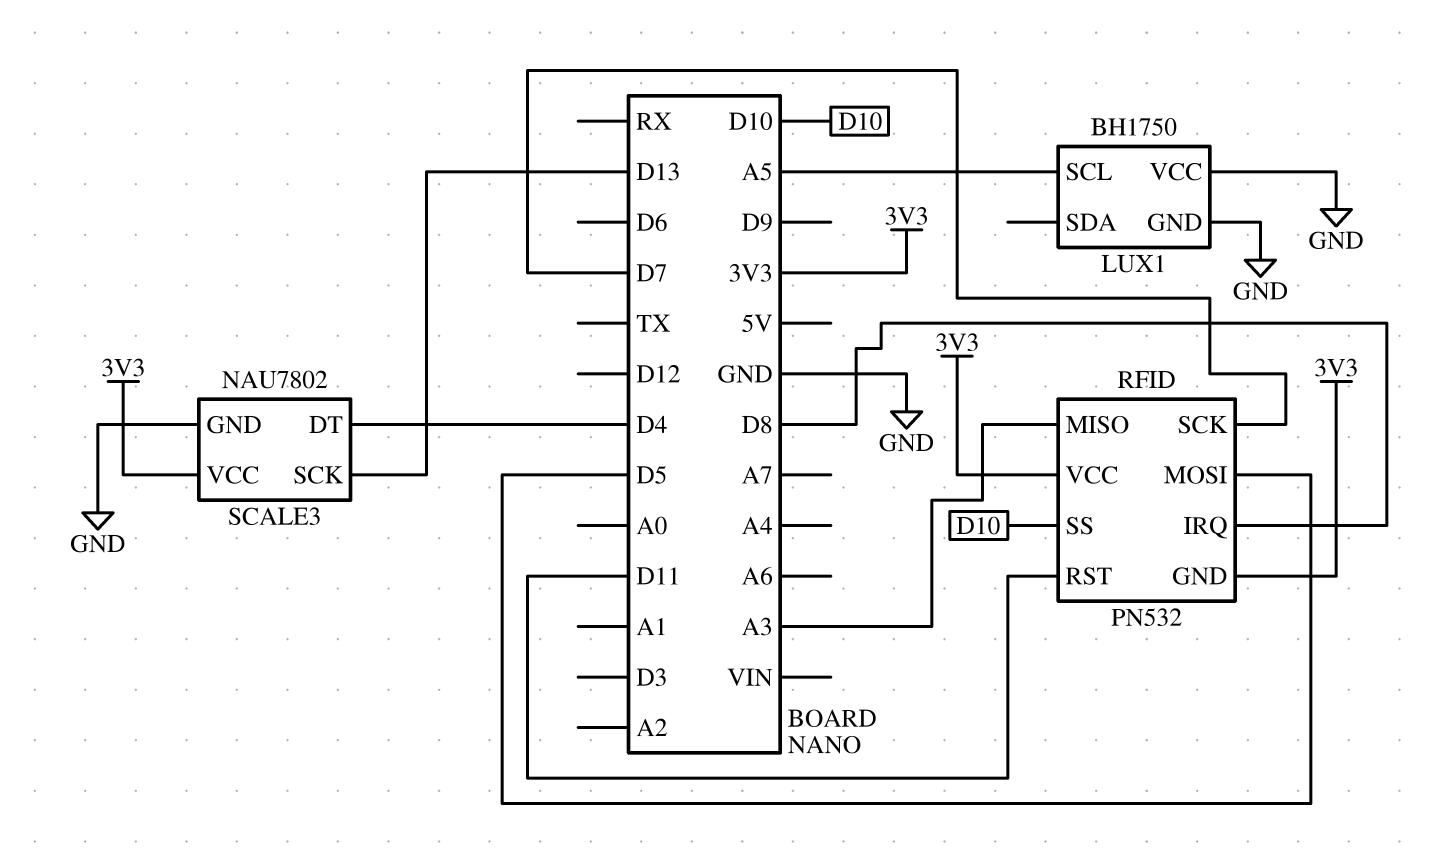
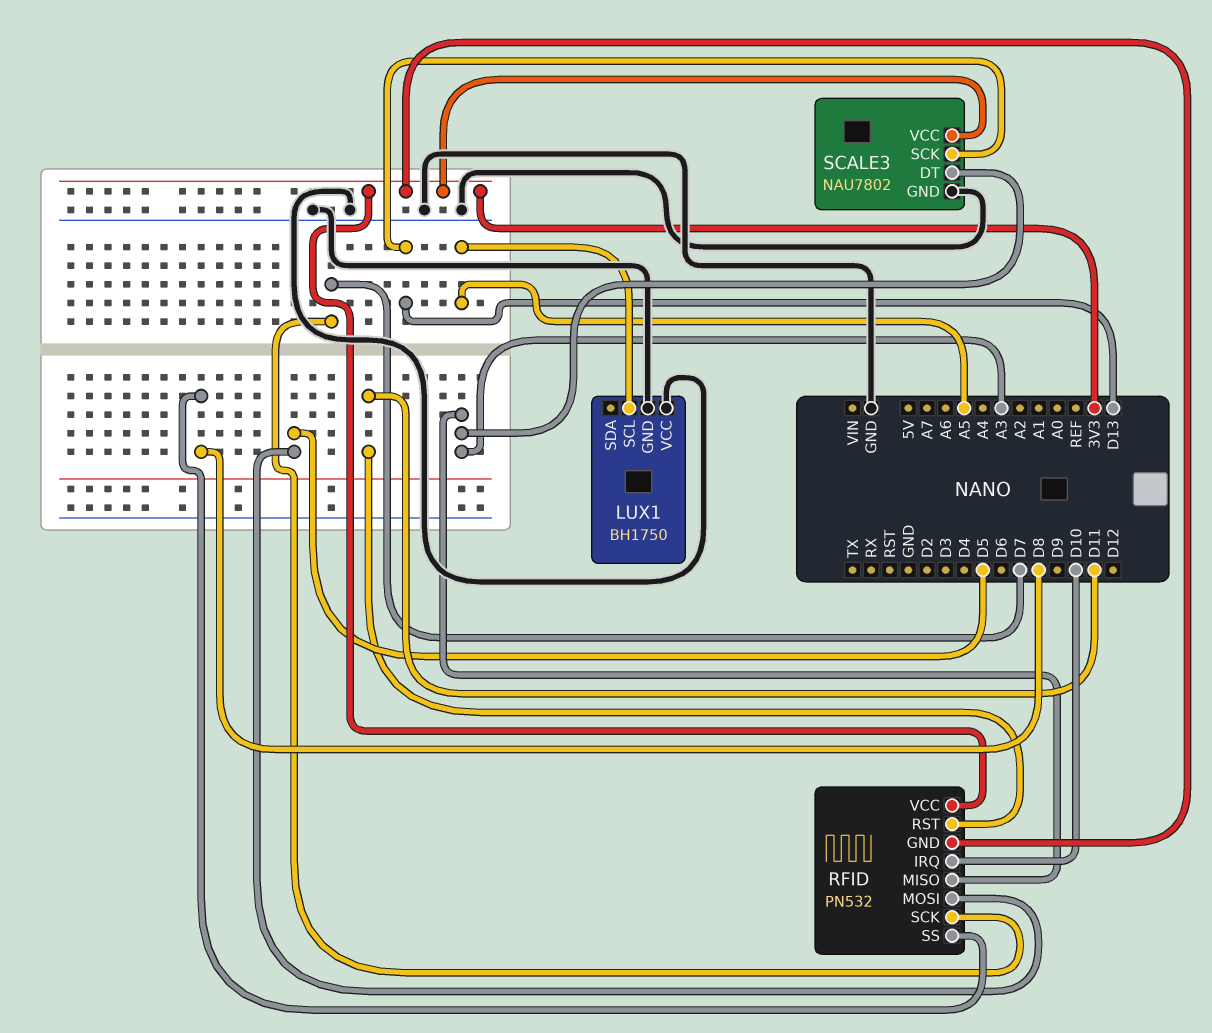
RFID pin IRQ: D8 -> D10
RFID pin SS: D10 -> D8
SCALE3 pin DT: D4 -> A3

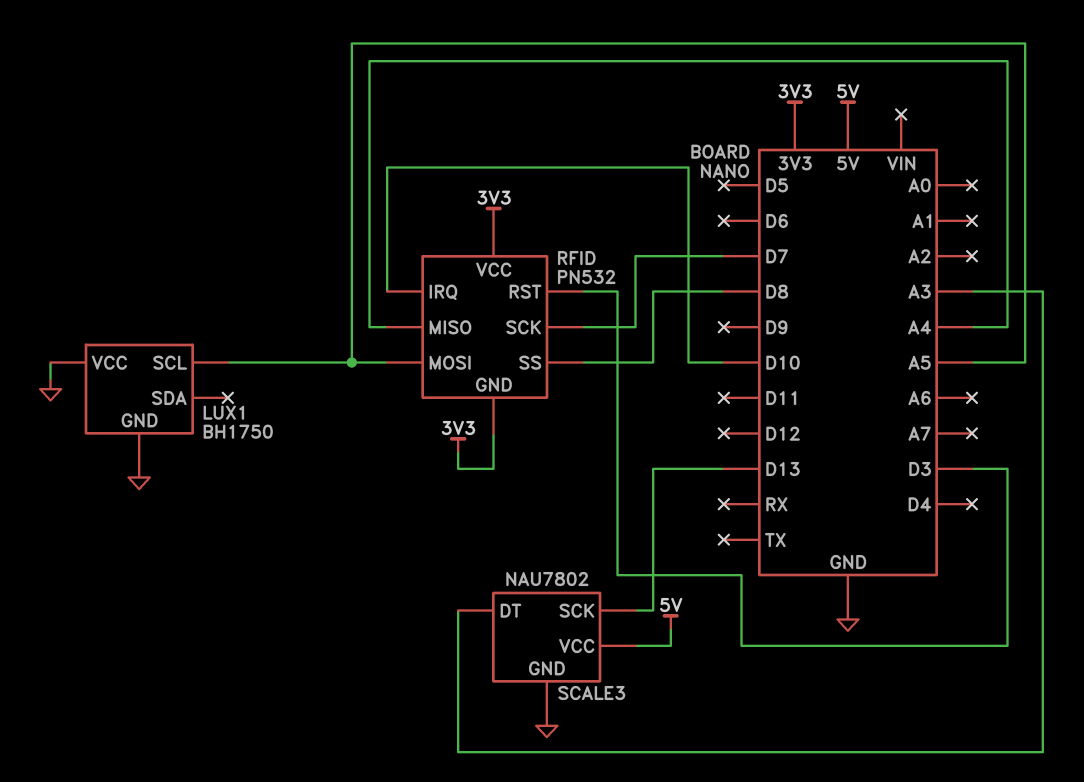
RFID pin MISO: A3 -> A4
RFID pin MOSI: D5 -> A5
RFID pin RST: D11 -> D3
SCALE3 pin VCC: 3V3 -> 5V

